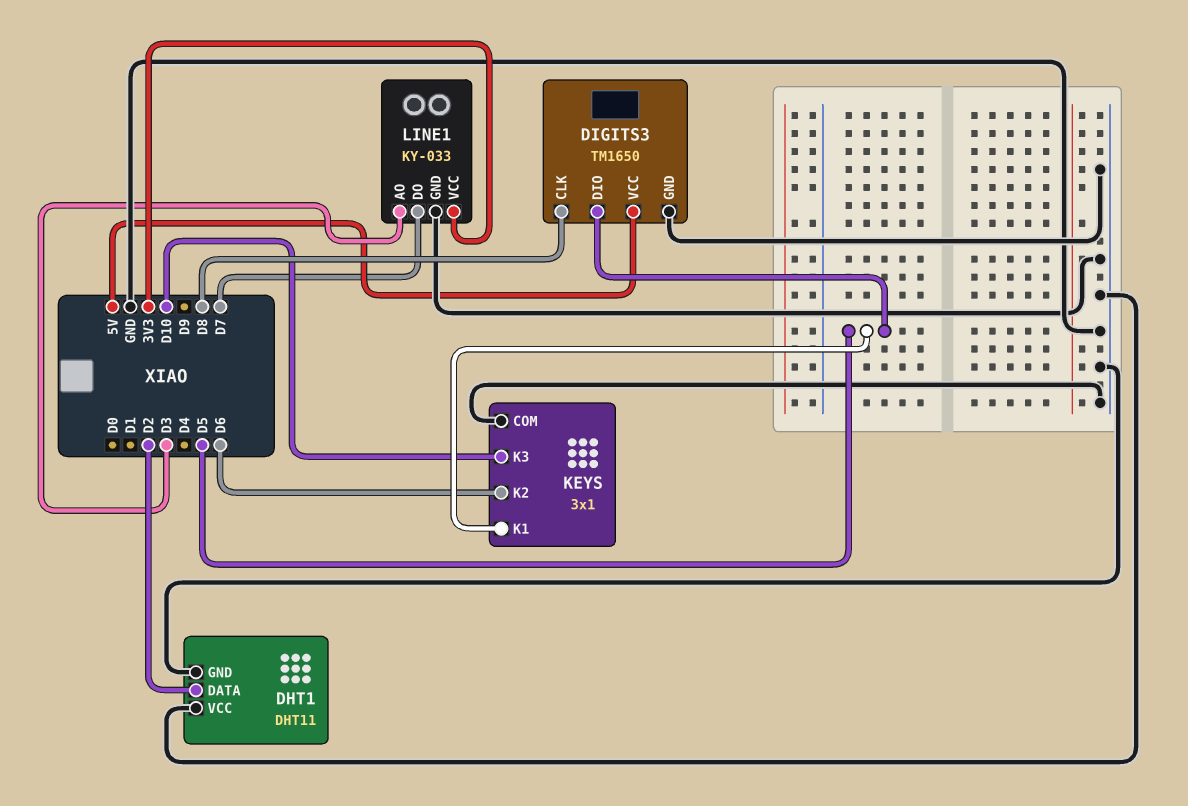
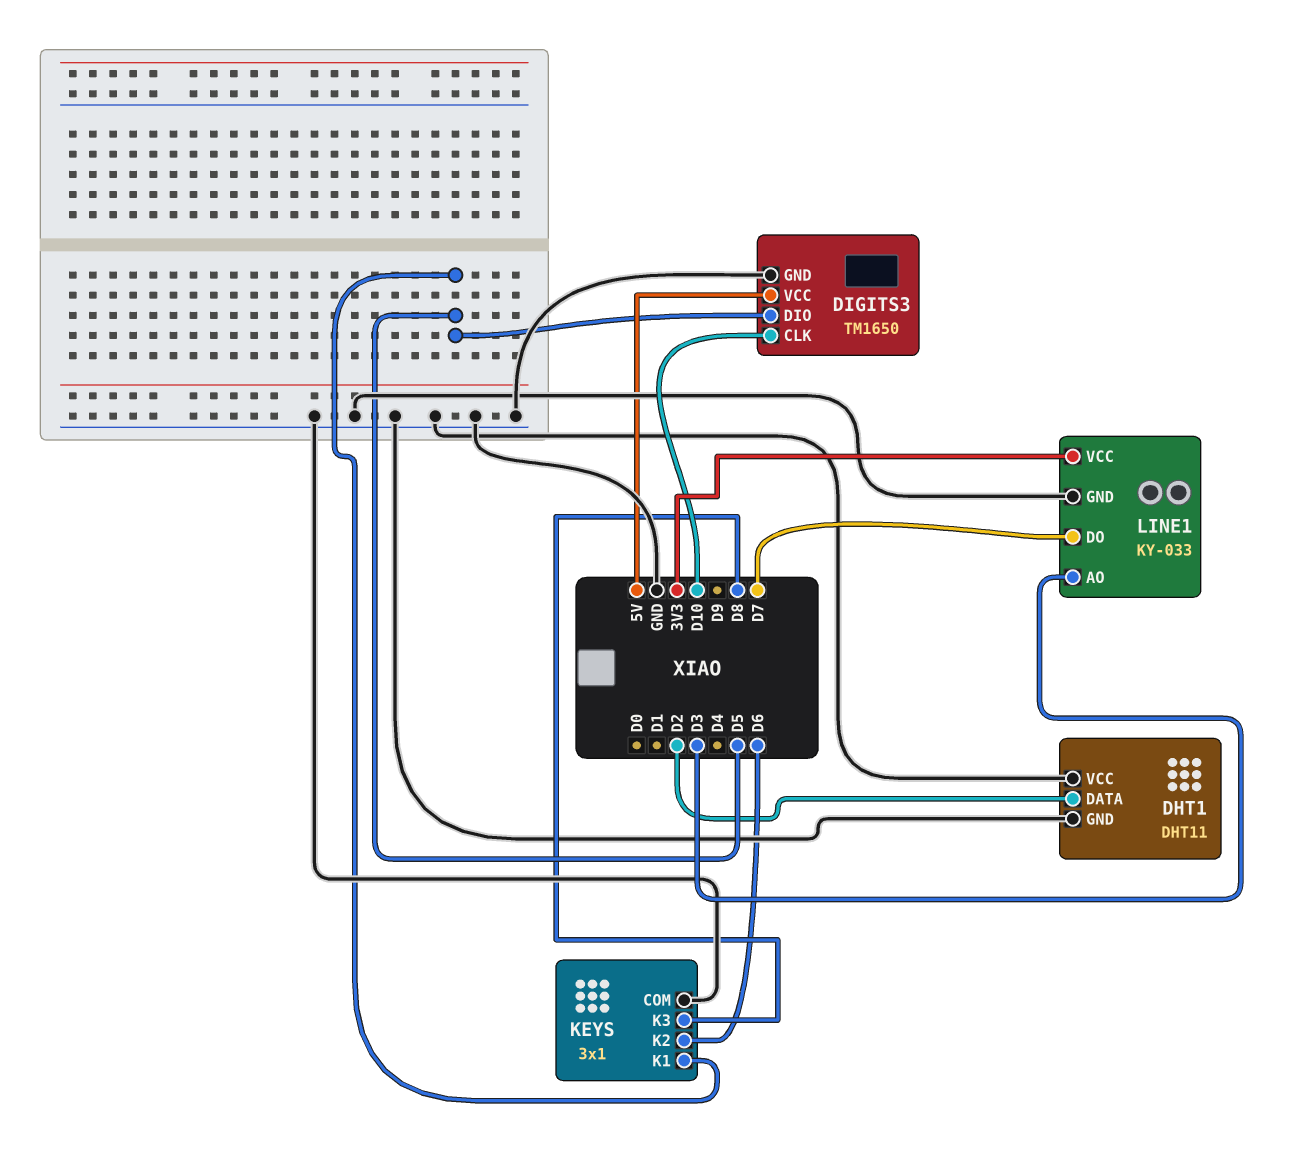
DIGITS3 pin CLK: D8 -> D10
KEYS pin K3: D10 -> D8

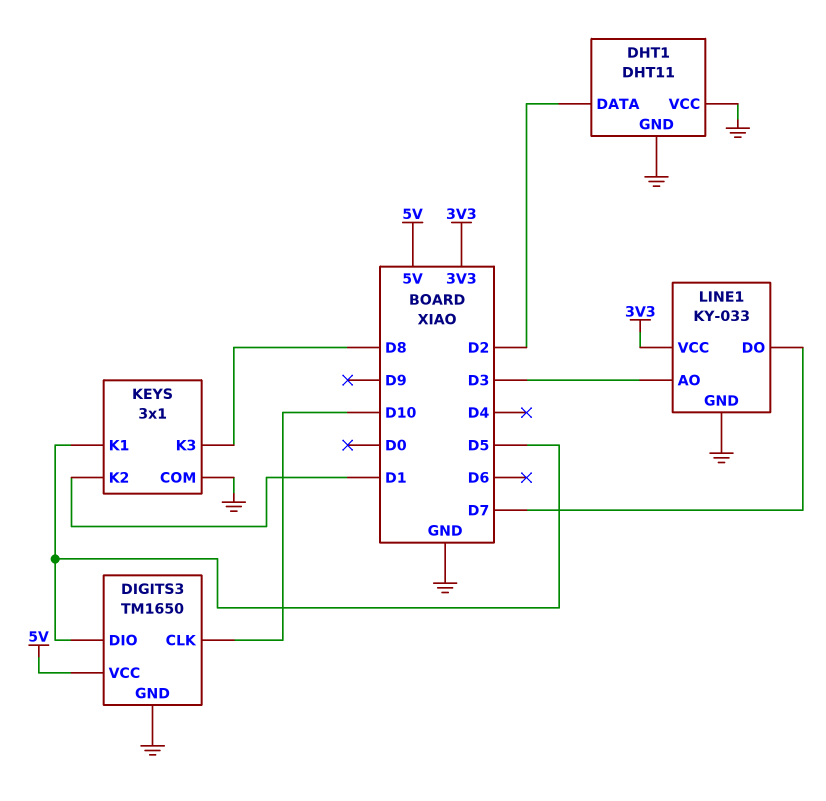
KEYS pin K2: D6 -> D1

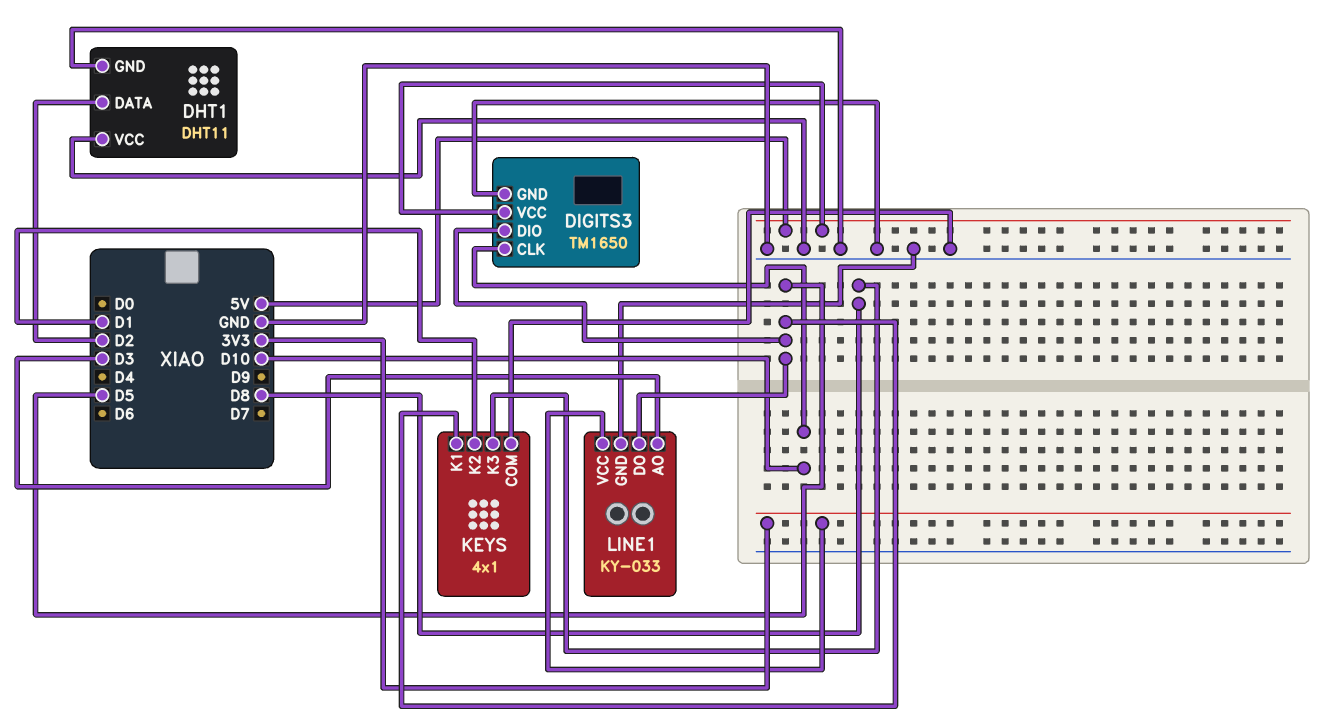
KEYS: 3x1 -> 4x1
LINE1 pin DO: D7 -> D5

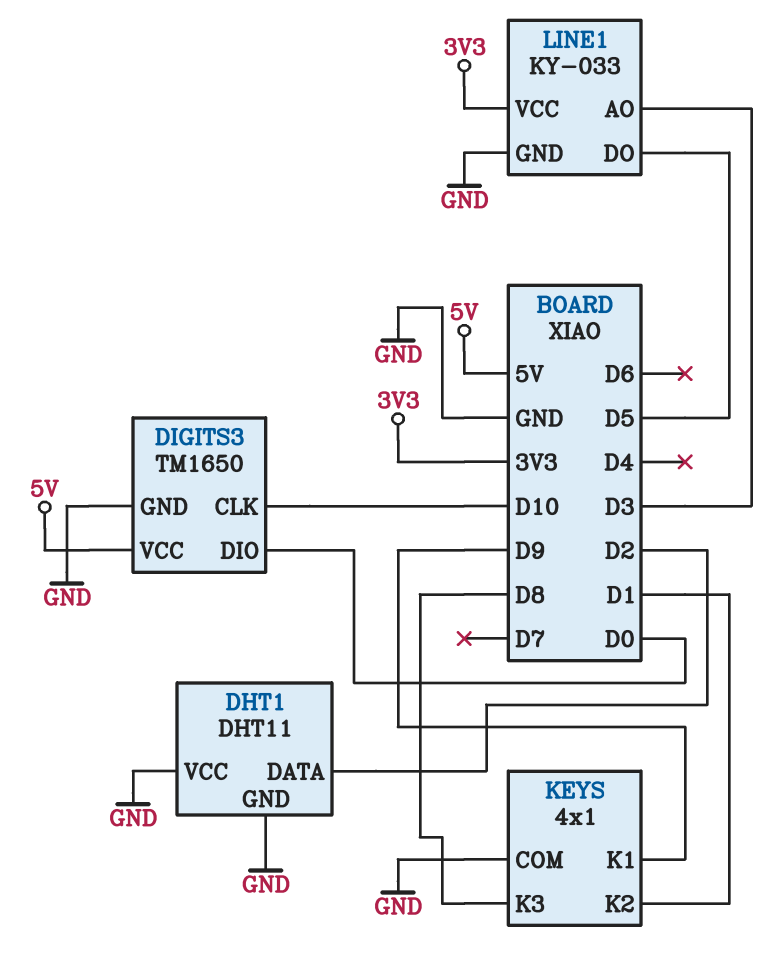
DIGITS3 pin DIO: D5 -> D0
KEYS pin K1: D5 -> D9

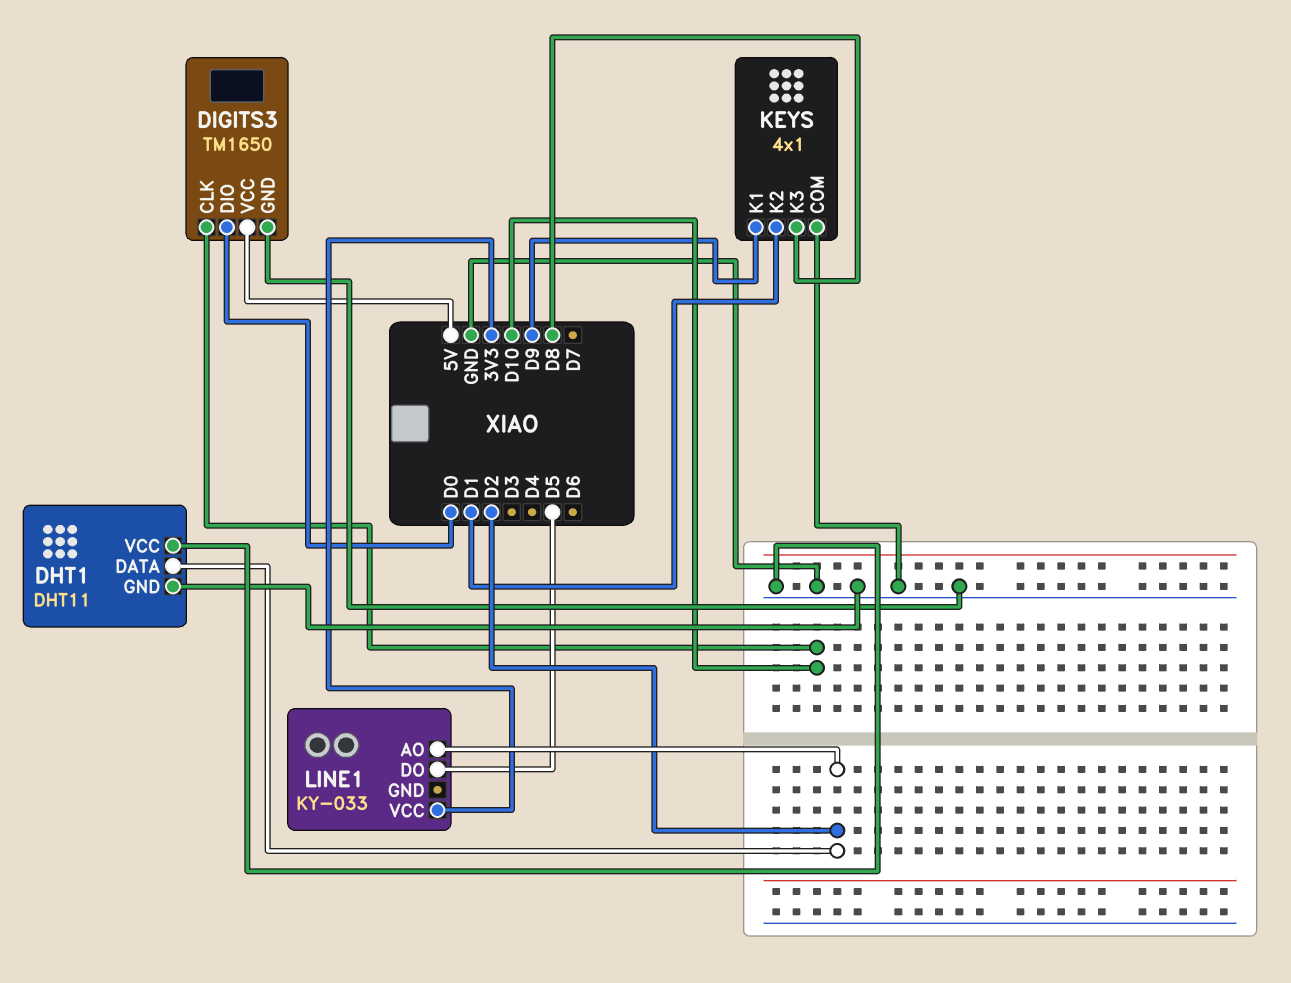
LINE1 pin AO: D3 -> D2
LINE1 pin GND: GND -> none

